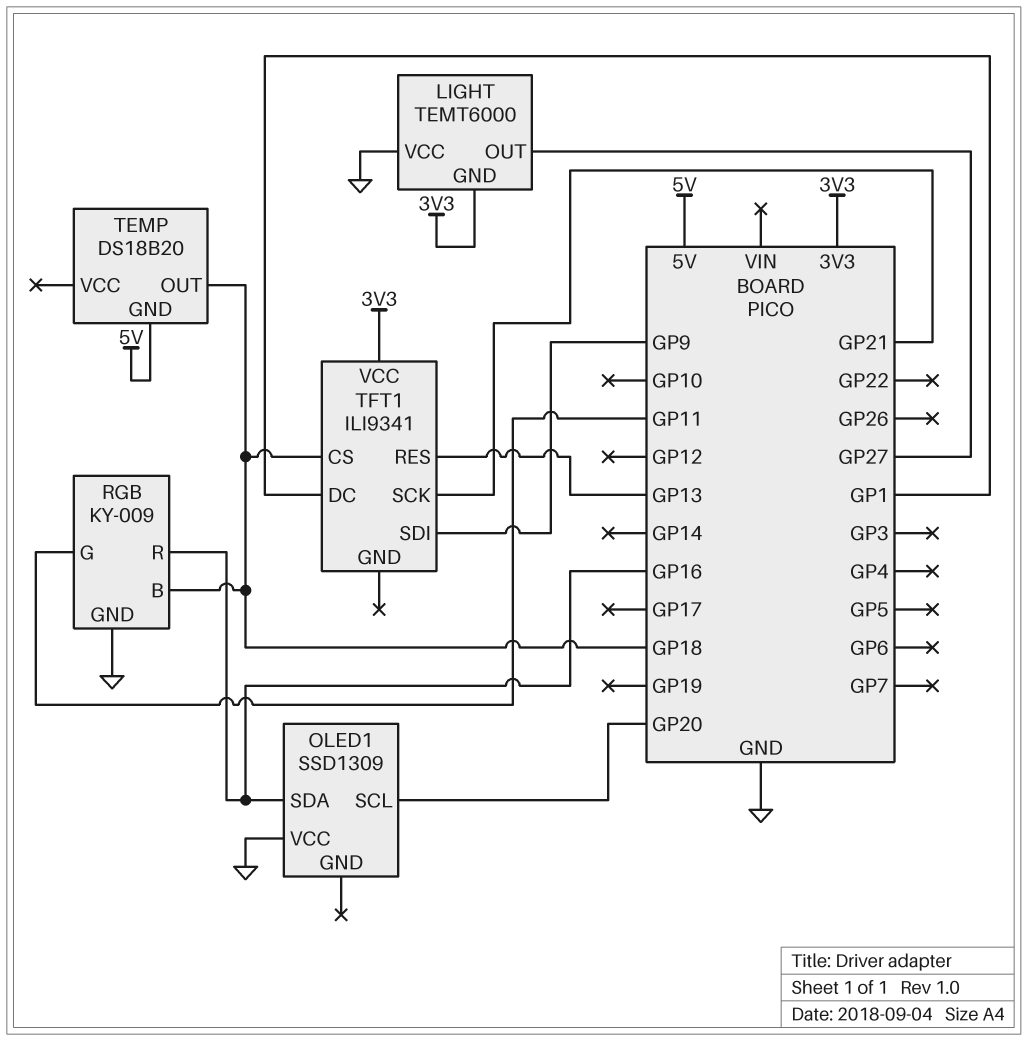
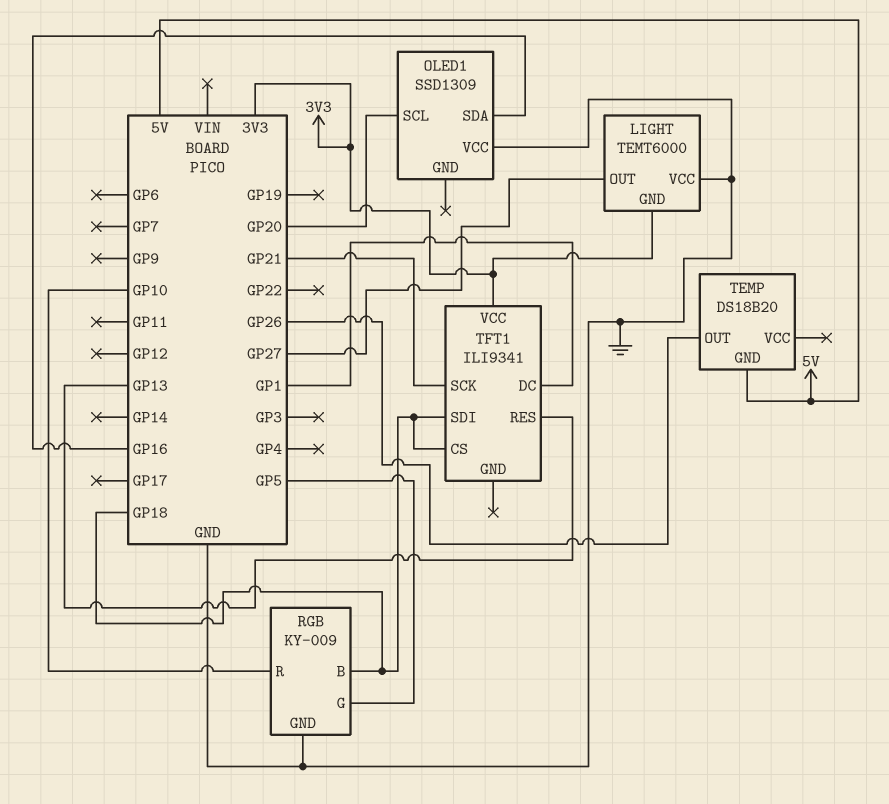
RGB pin G: GP11 -> GP5
RGB pin R: GP16 -> GP10
TEMP pin OUT: GP18 -> GP26
TFT1 pin SDI: GP9 -> GP18

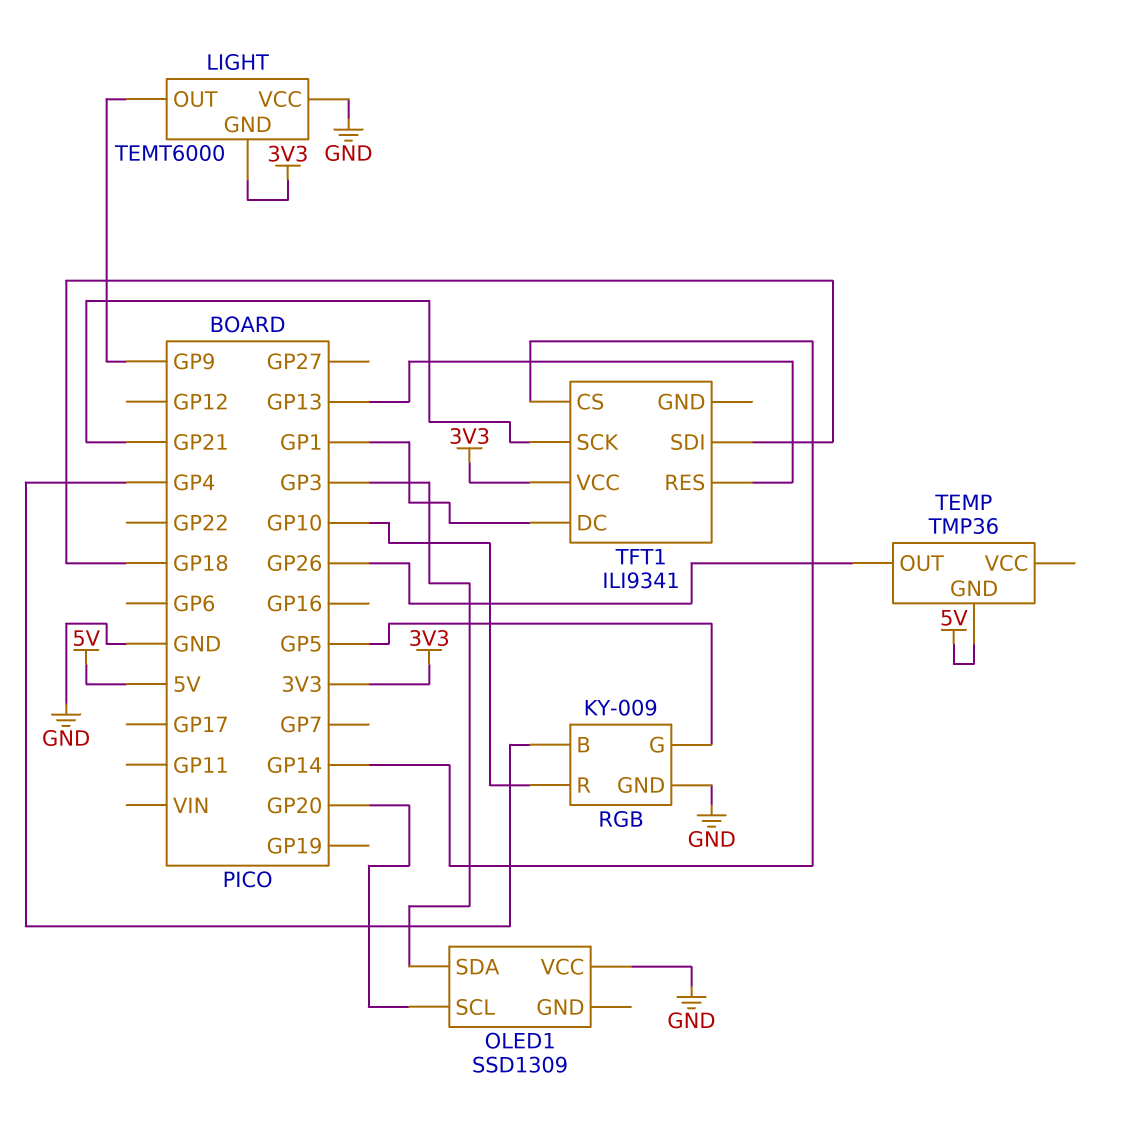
LIGHT pin OUT: GP27 -> GP9
OLED1 pin SDA: GP16 -> GP3
RGB pin B: GP18 -> GP4
TEMP: DS18B20 -> TMP36
TFT1 pin CS: GP18 -> GP14

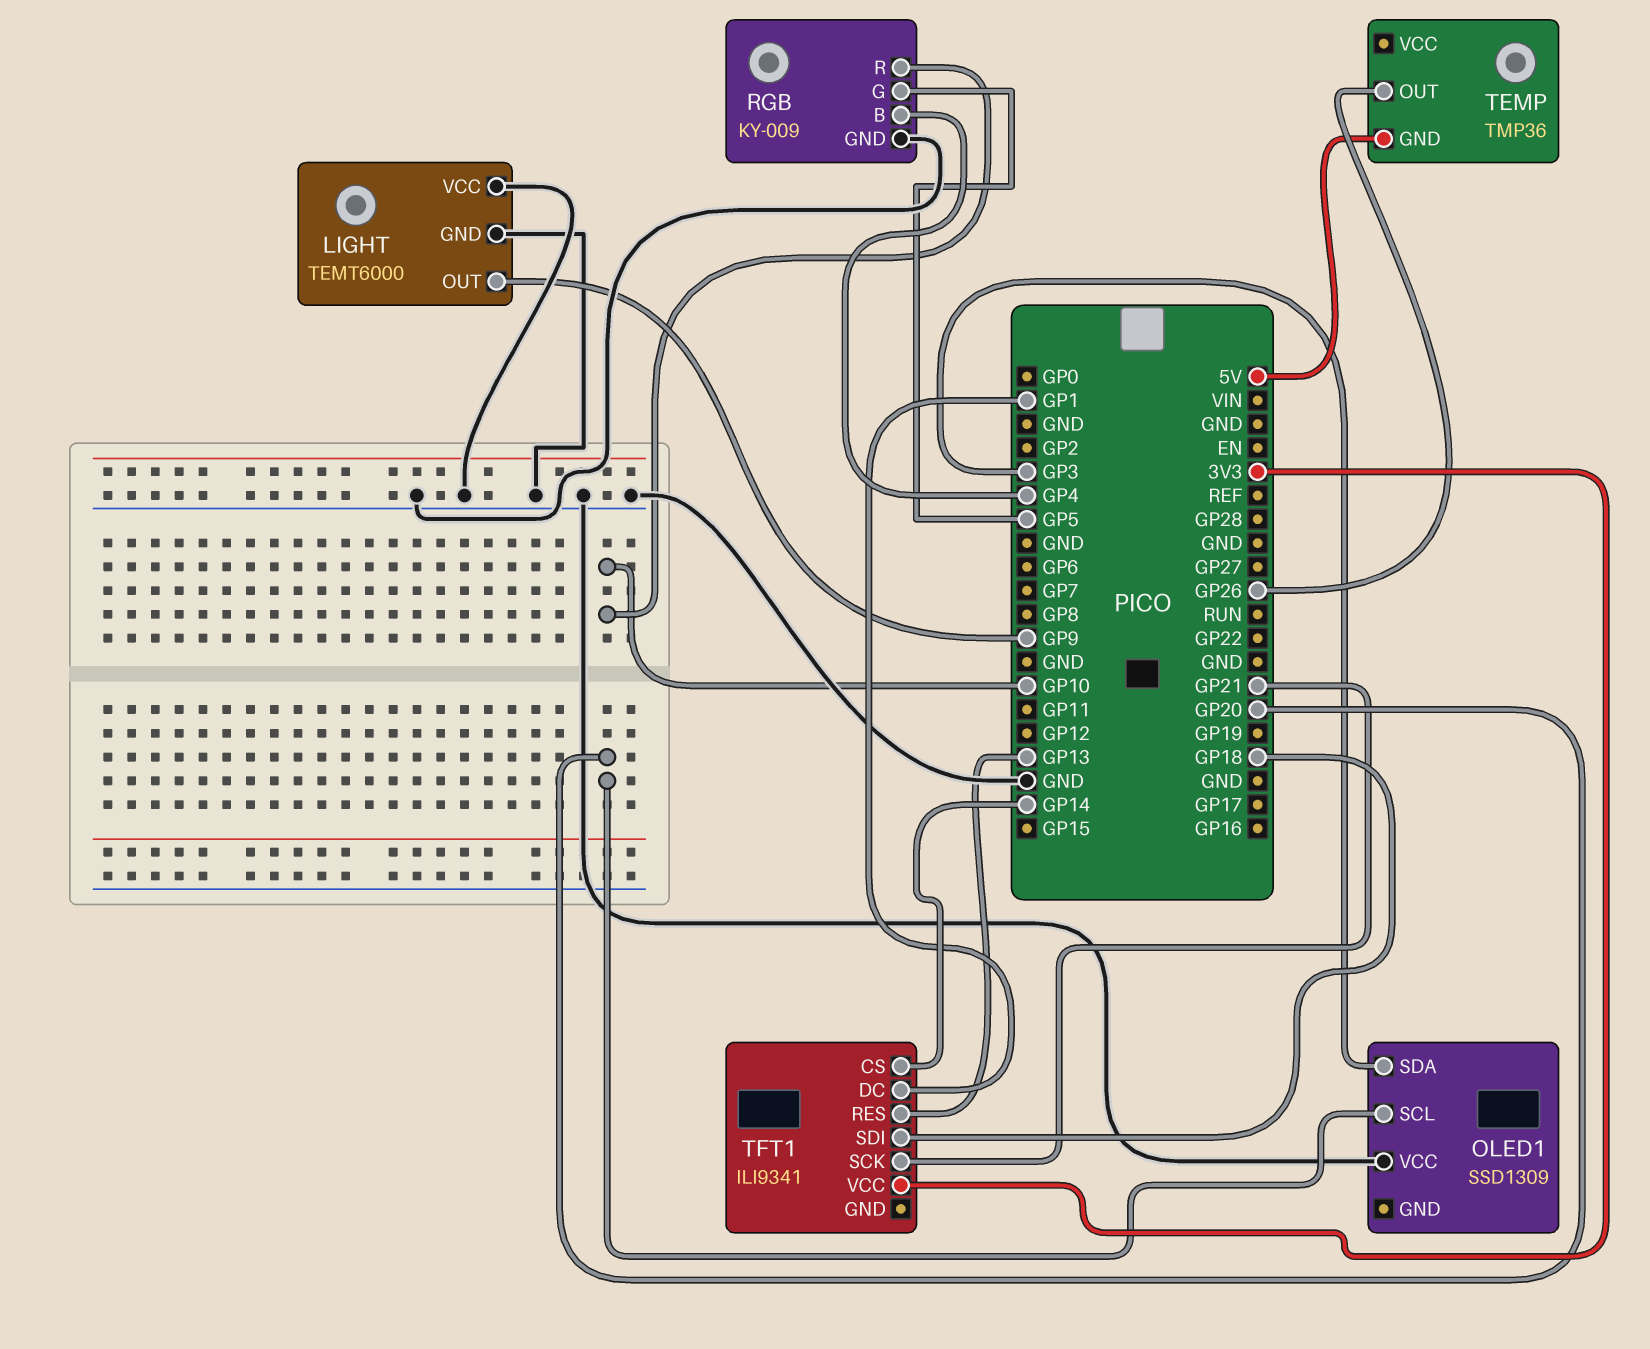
LIGHT pin GND: 3V3 -> GND

